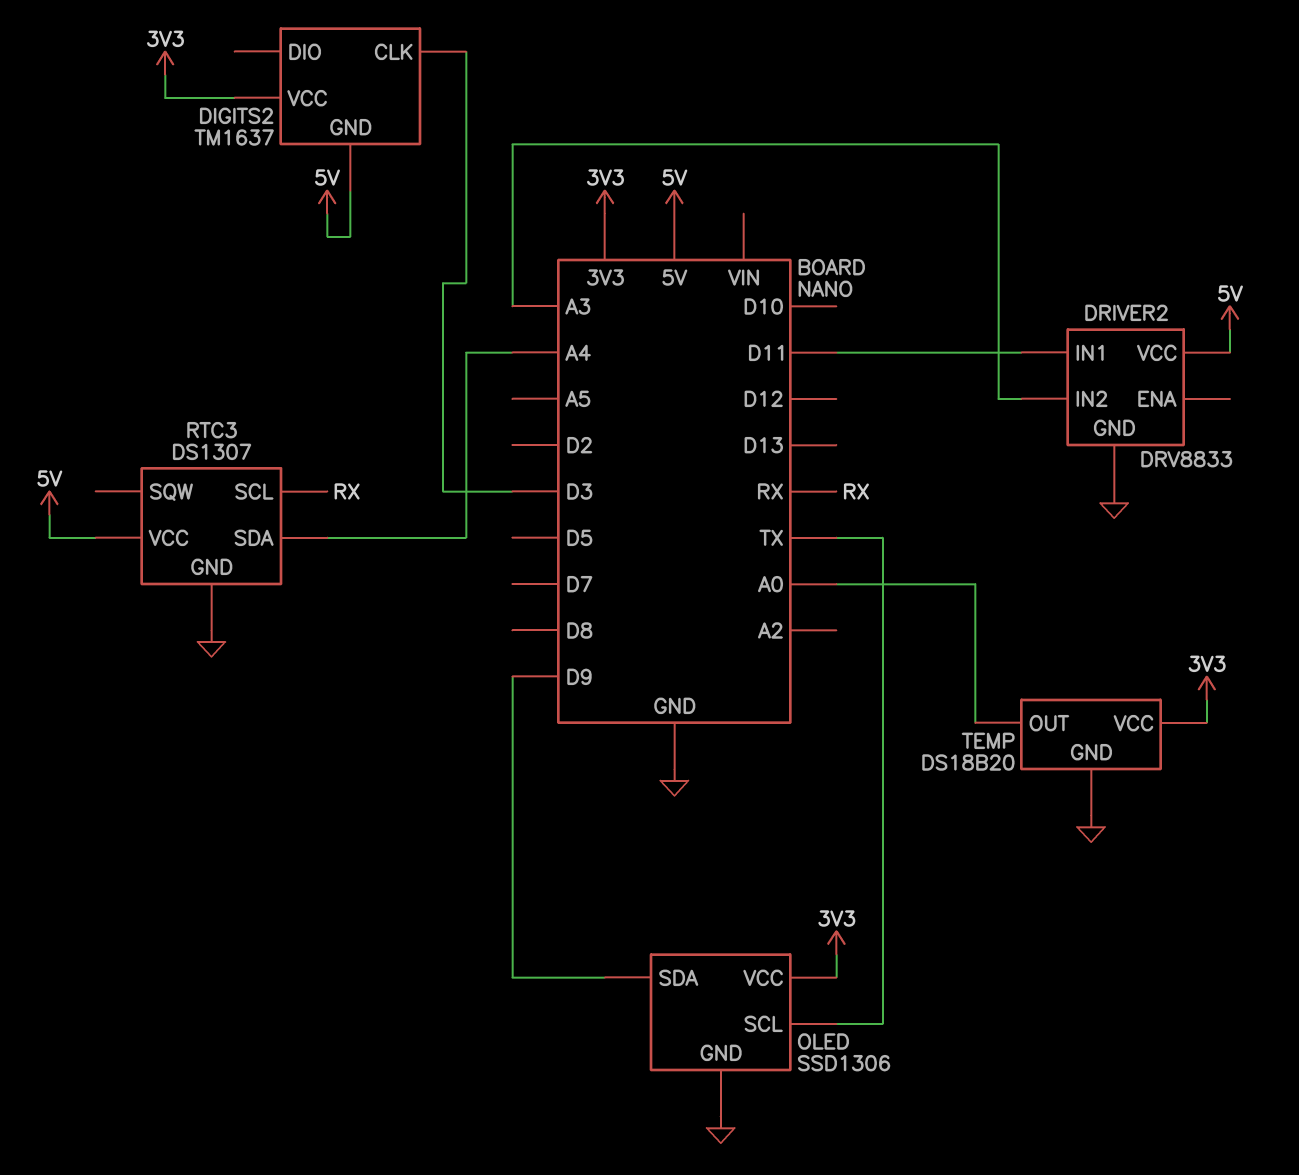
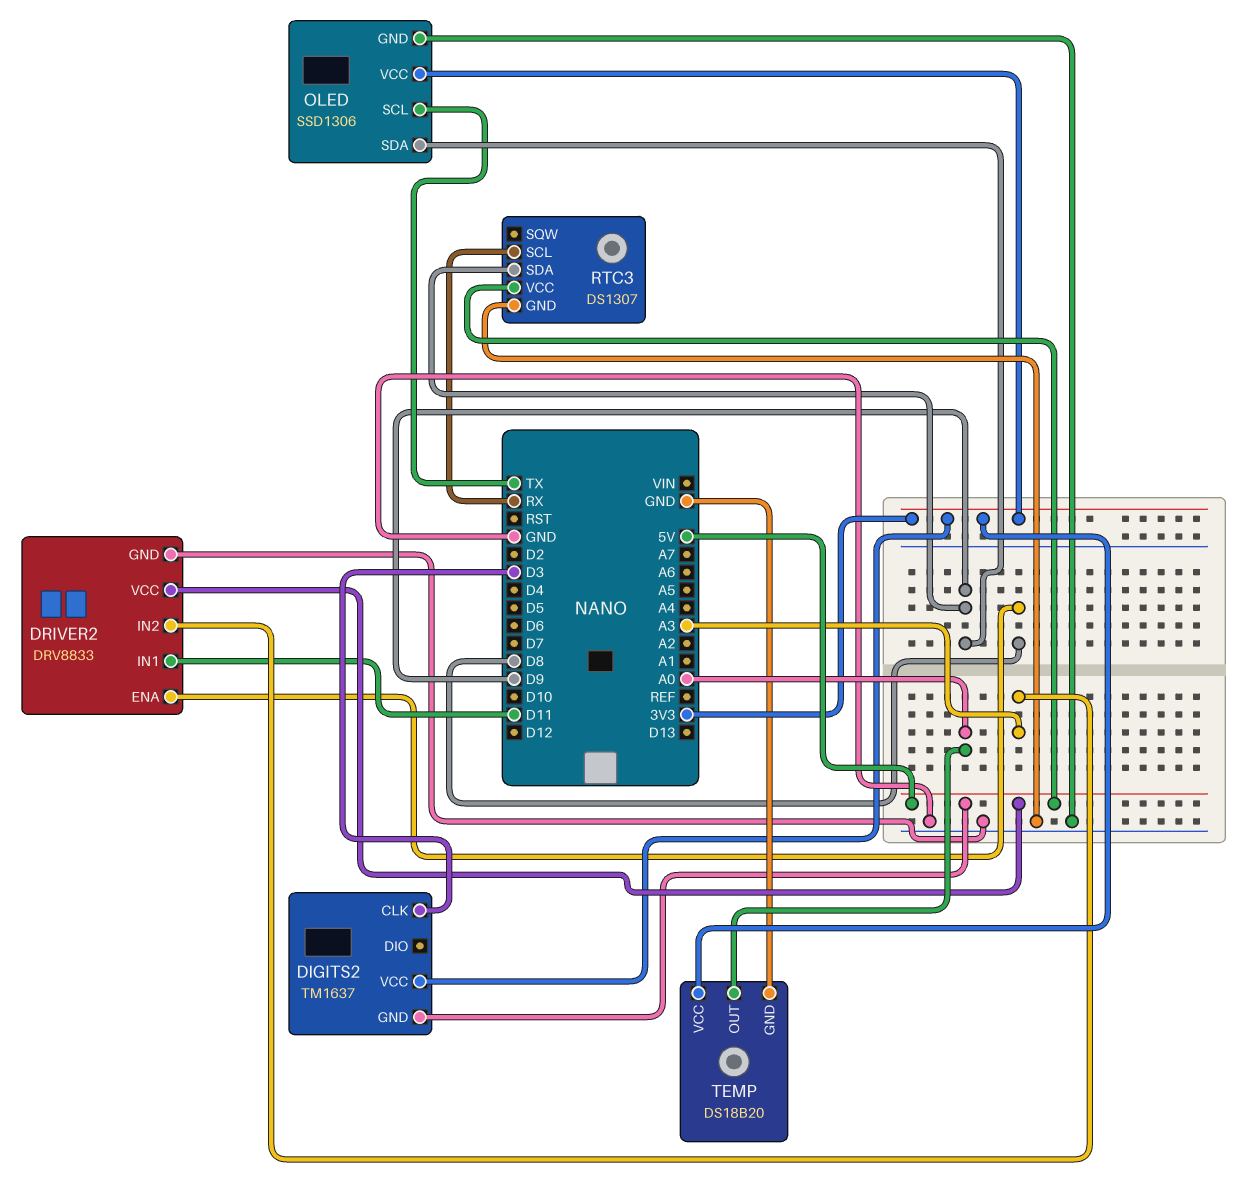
DRIVER2 pin ENA: none -> D8
RTC3 pin SDA: A4 -> D9

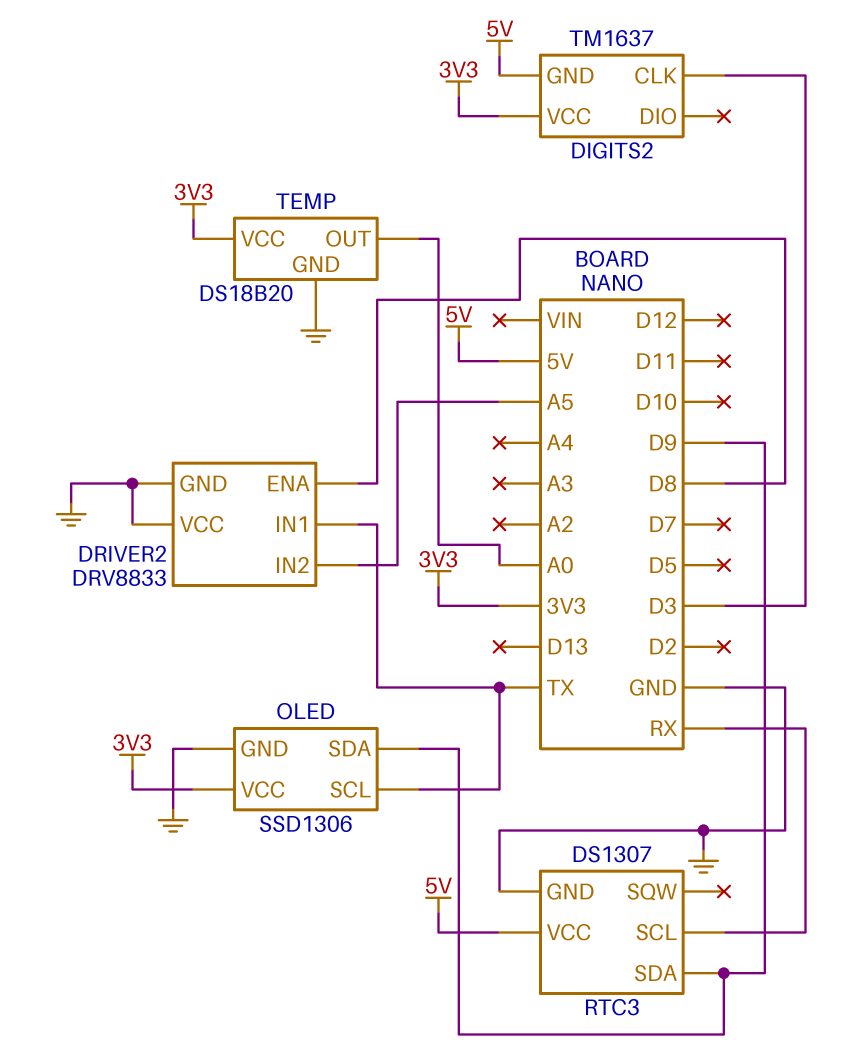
DRIVER2 pin IN1: D11 -> TX
DRIVER2 pin IN2: A3 -> A5
DRIVER2 pin VCC: 5V -> GND

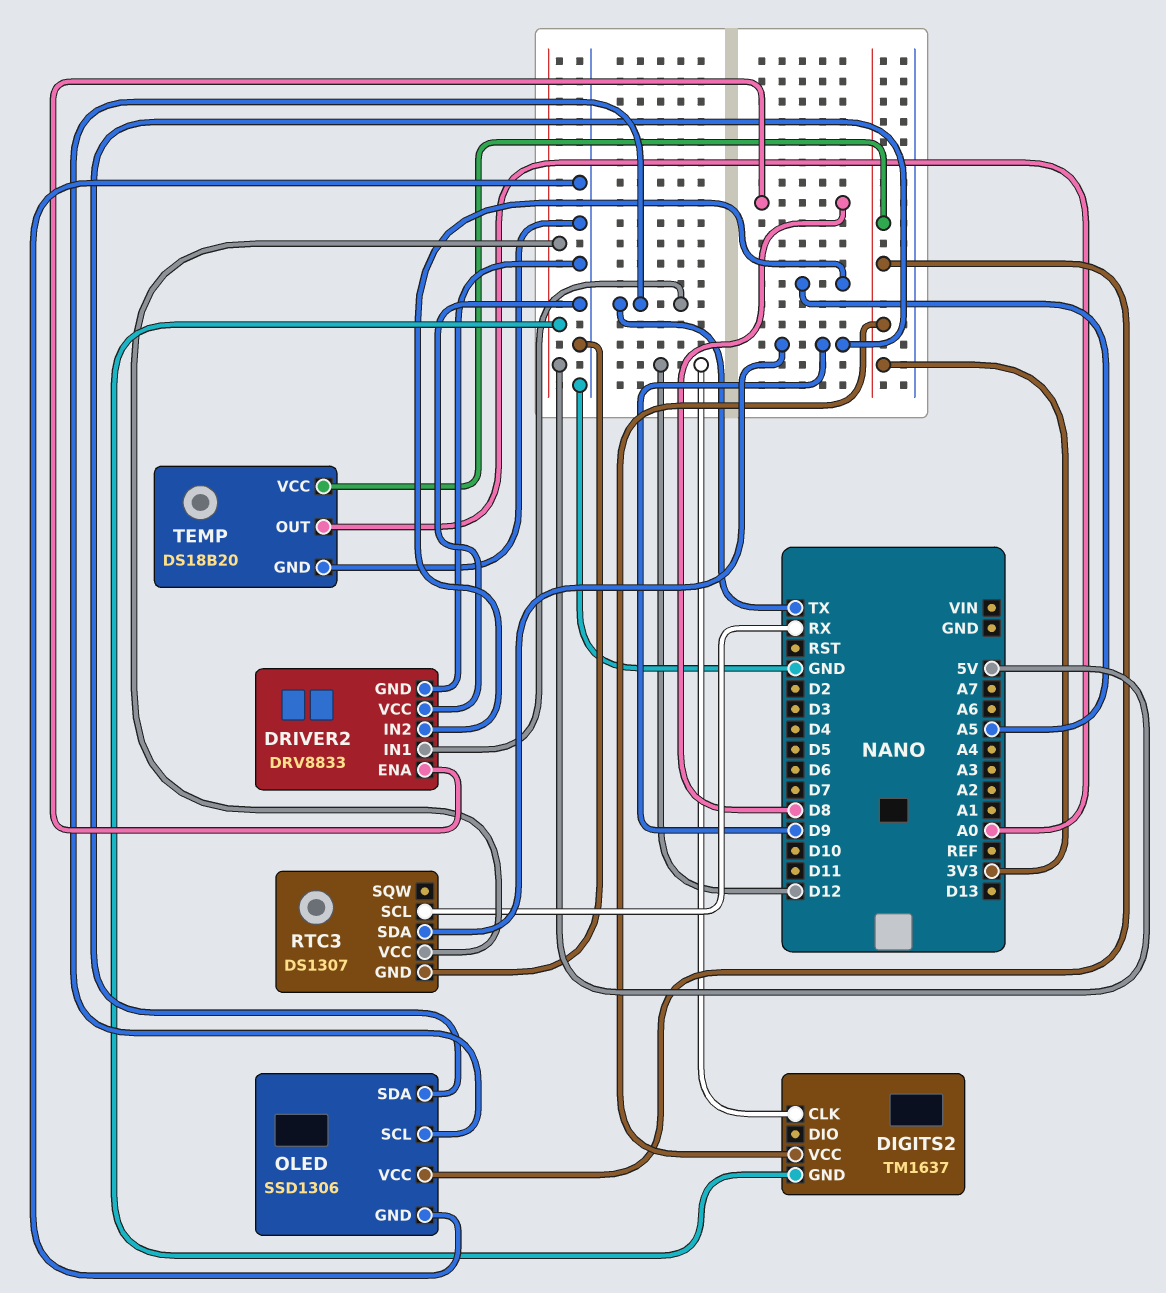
DIGITS2 pin CLK: D3 -> D12

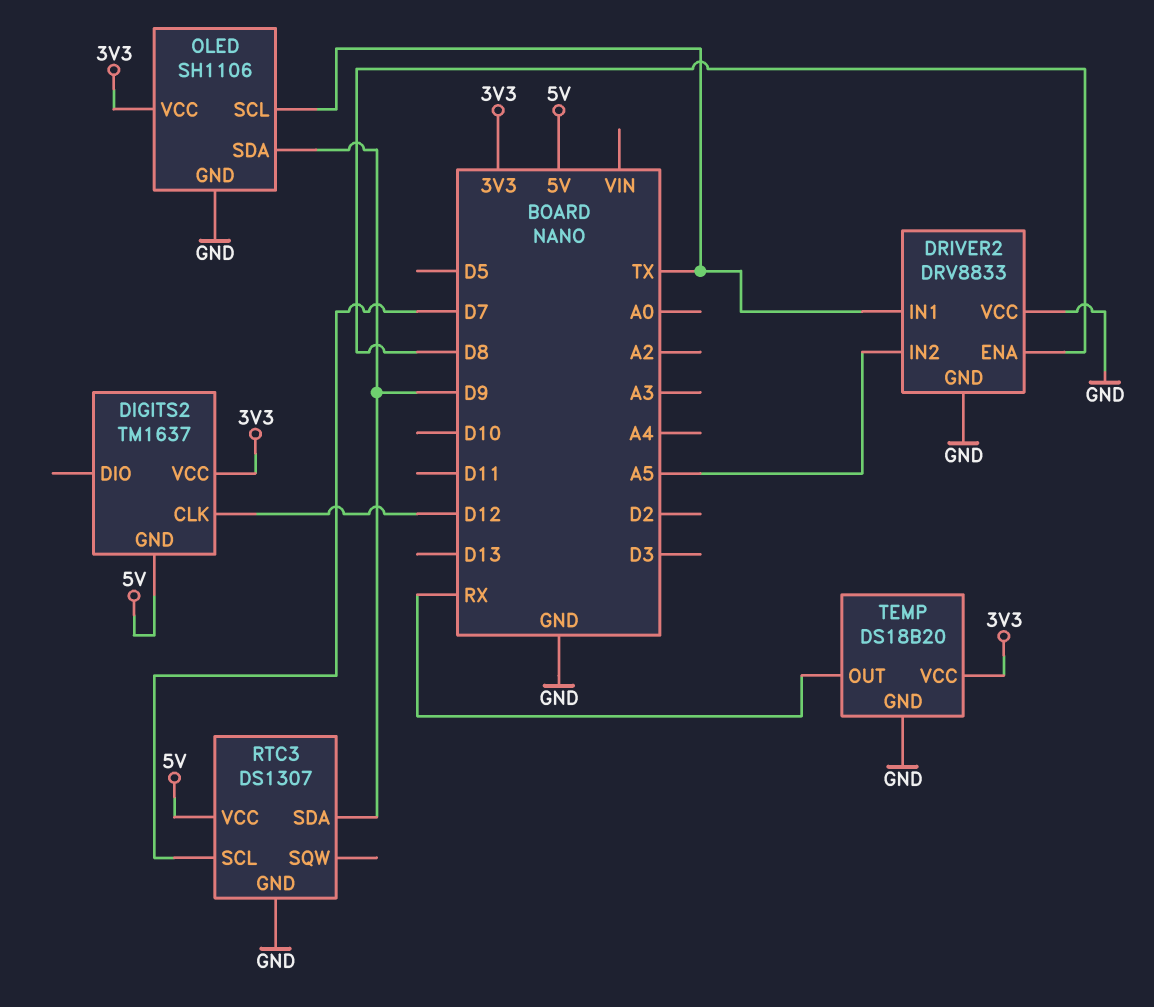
OLED: SSD1306 -> SH1106
RTC3 pin SCL: RX -> D7
TEMP pin OUT: A0 -> RX

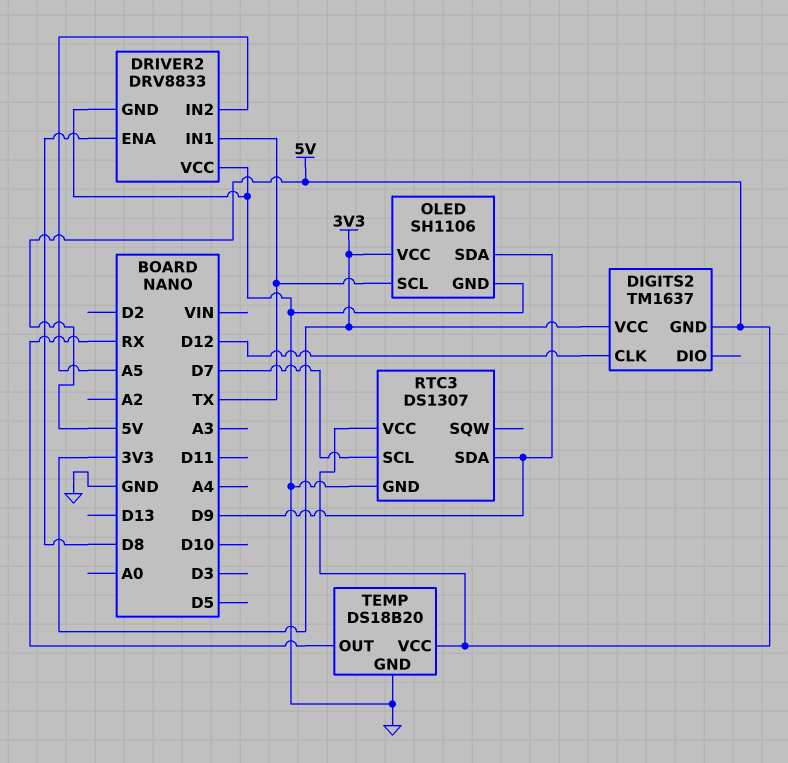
TEMP pin VCC: 3V3 -> 5V

